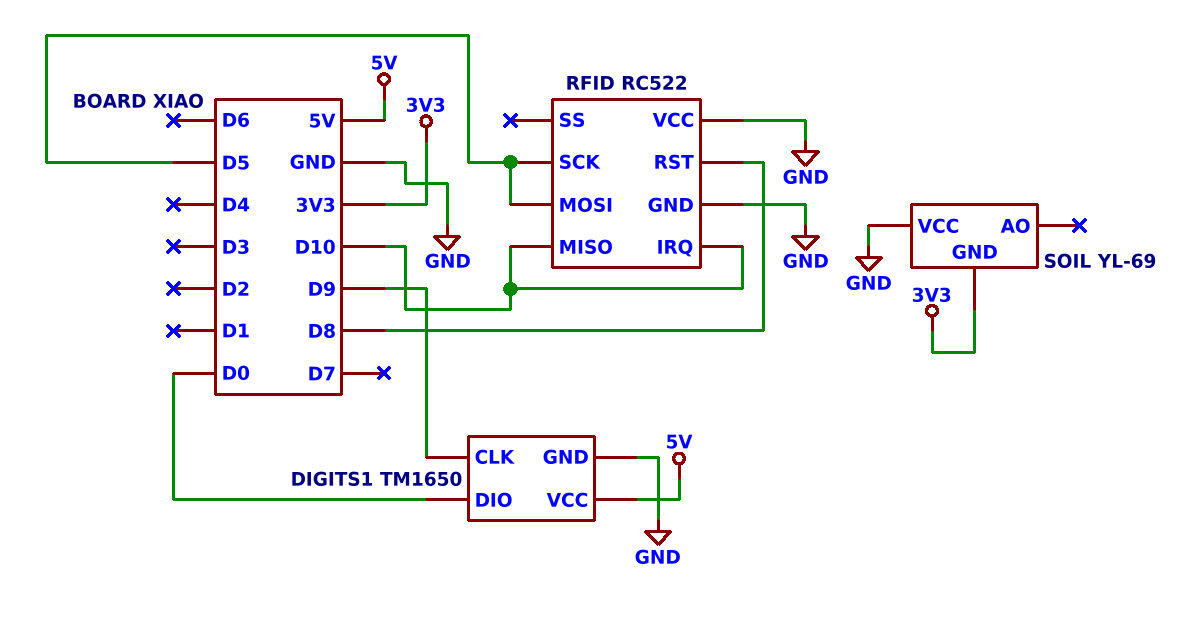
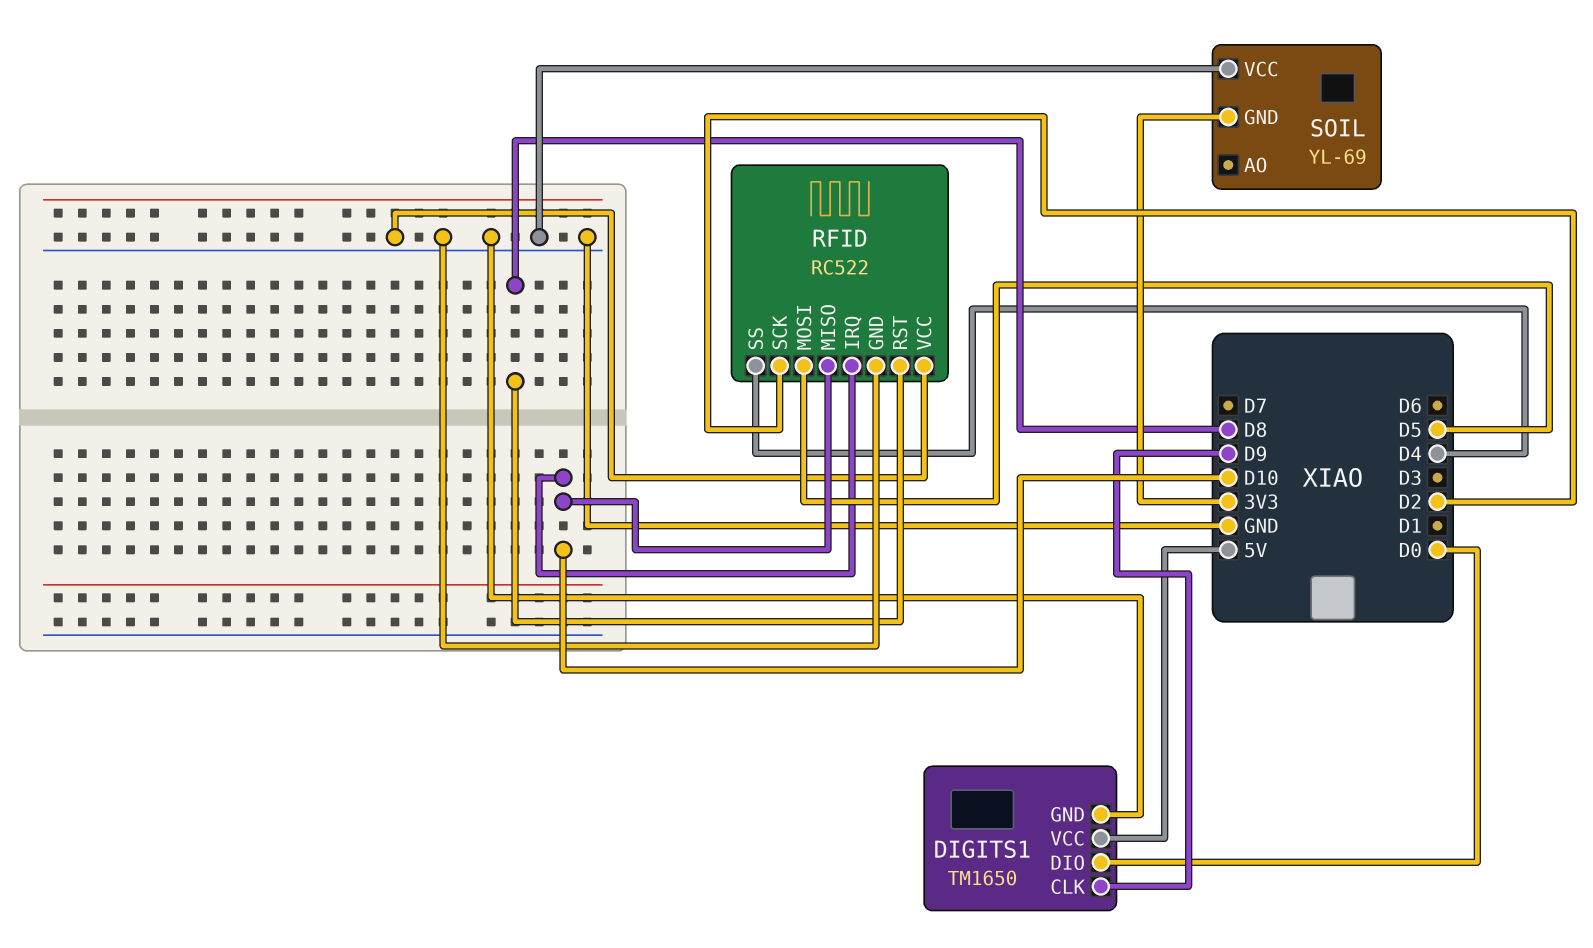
RFID pin SCK: D5 -> D2
RFID pin SS: none -> D4

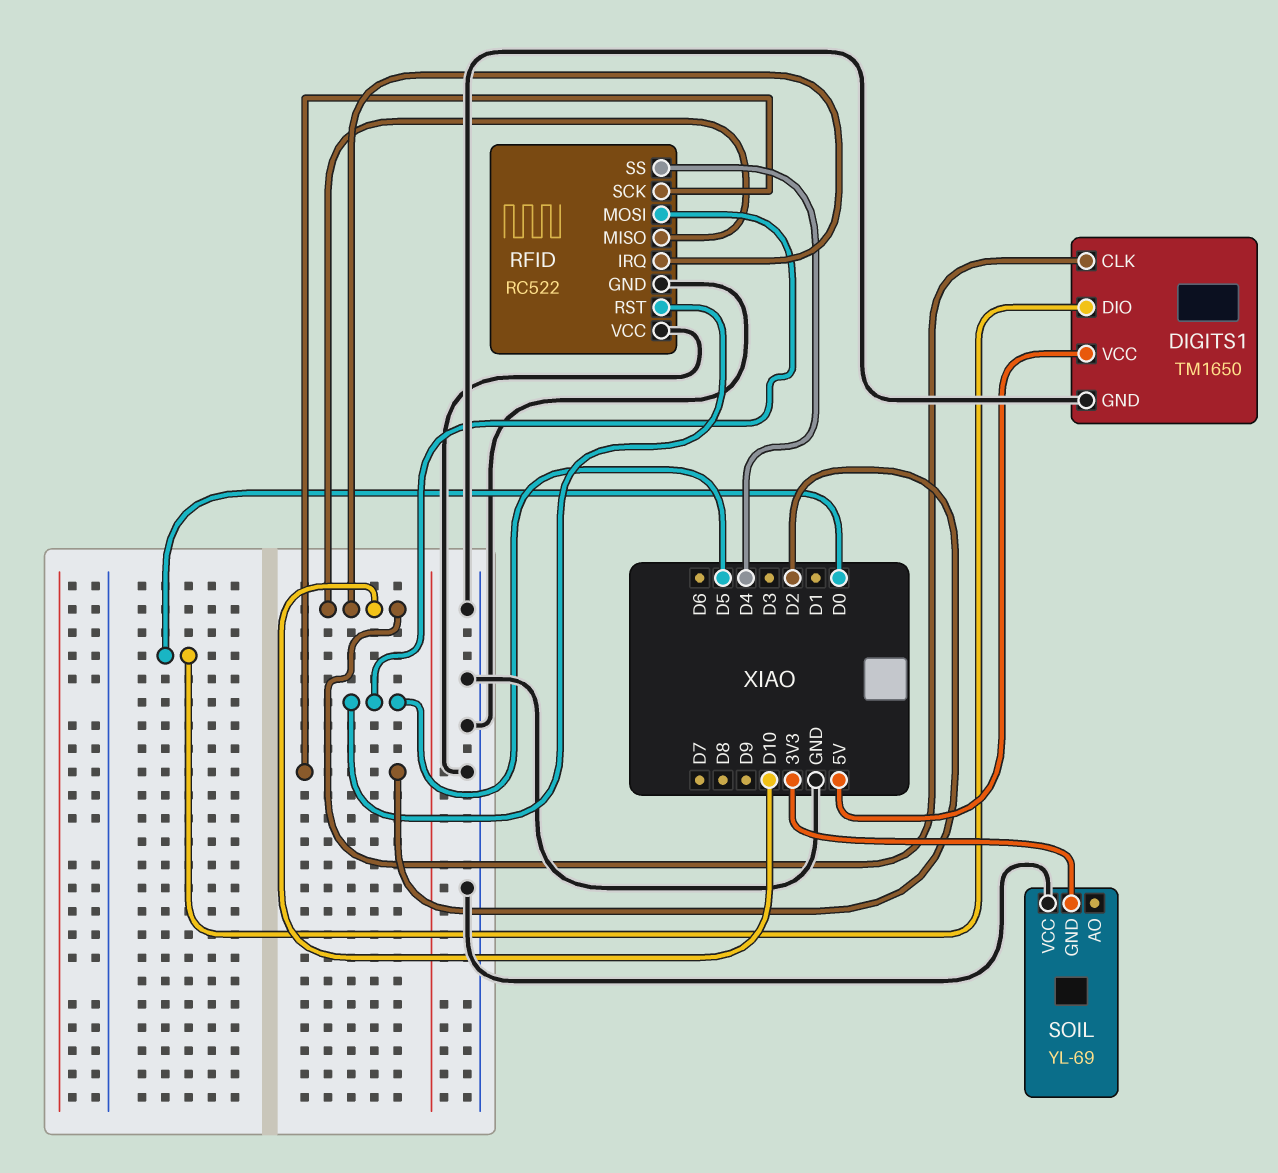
DIGITS1 pin CLK: D9 -> D10
RFID pin RST: D8 -> D5

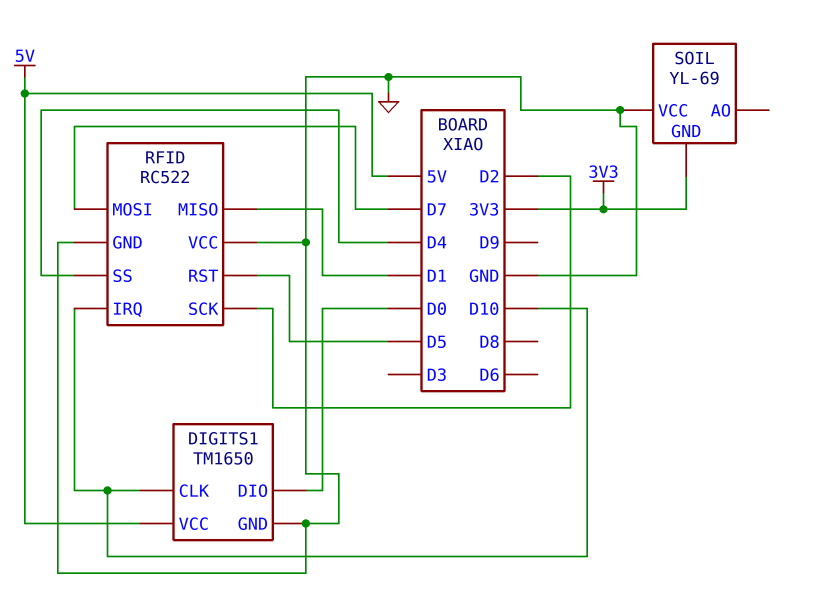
RFID pin MISO: D10 -> D1
RFID pin MOSI: D5 -> D7

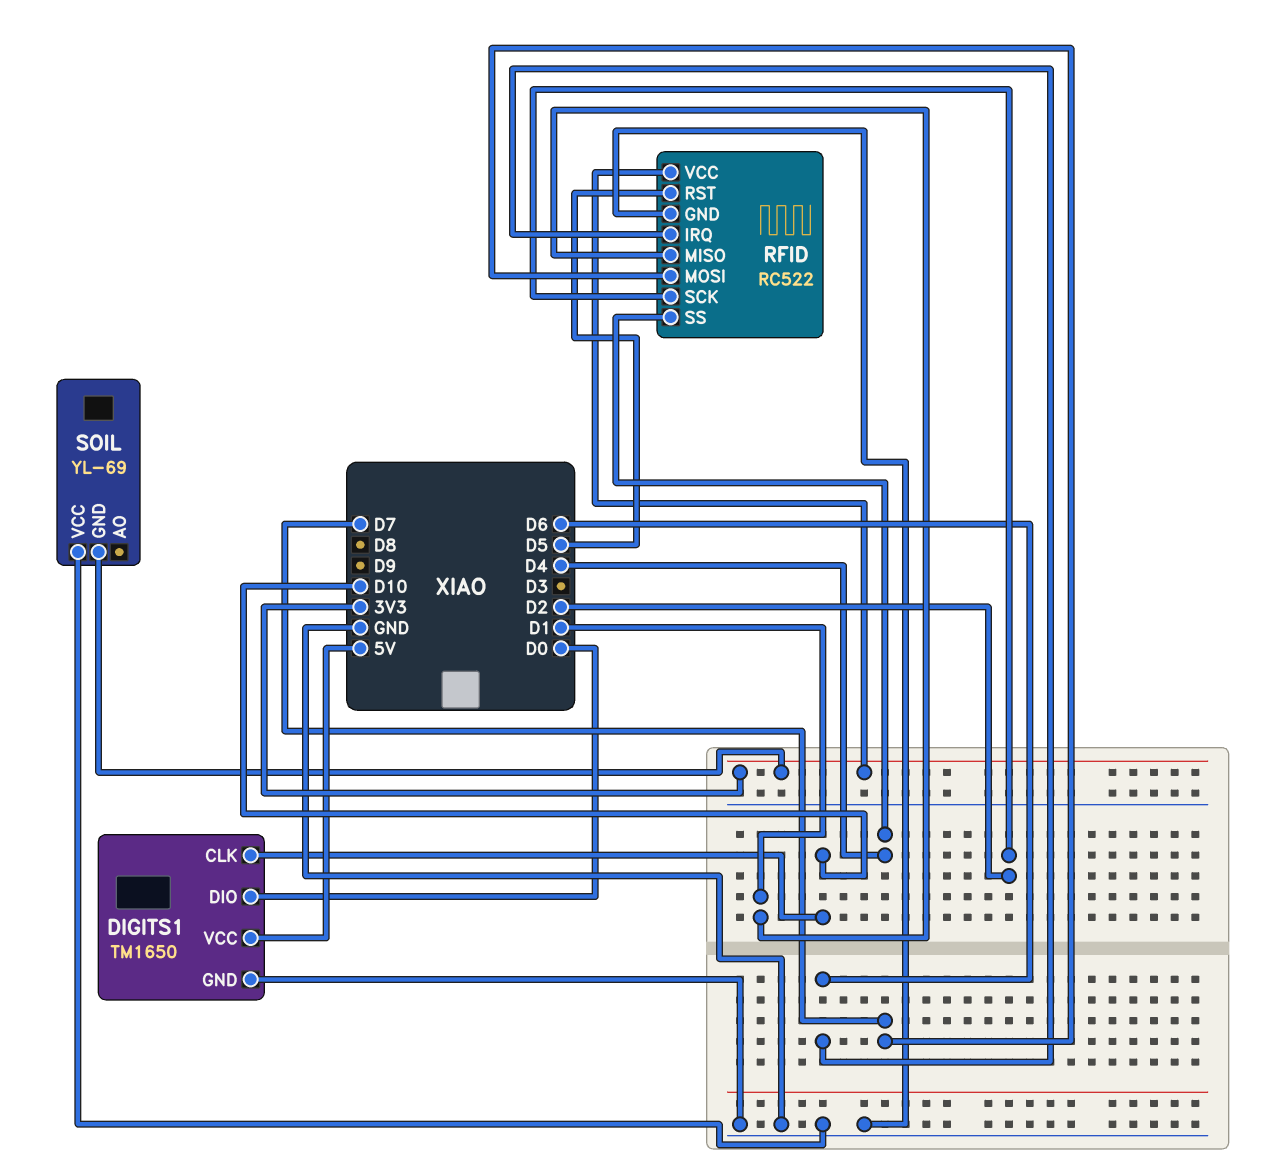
RFID pin IRQ: D10 -> D6
RFID pin VCC: GND -> 3V3

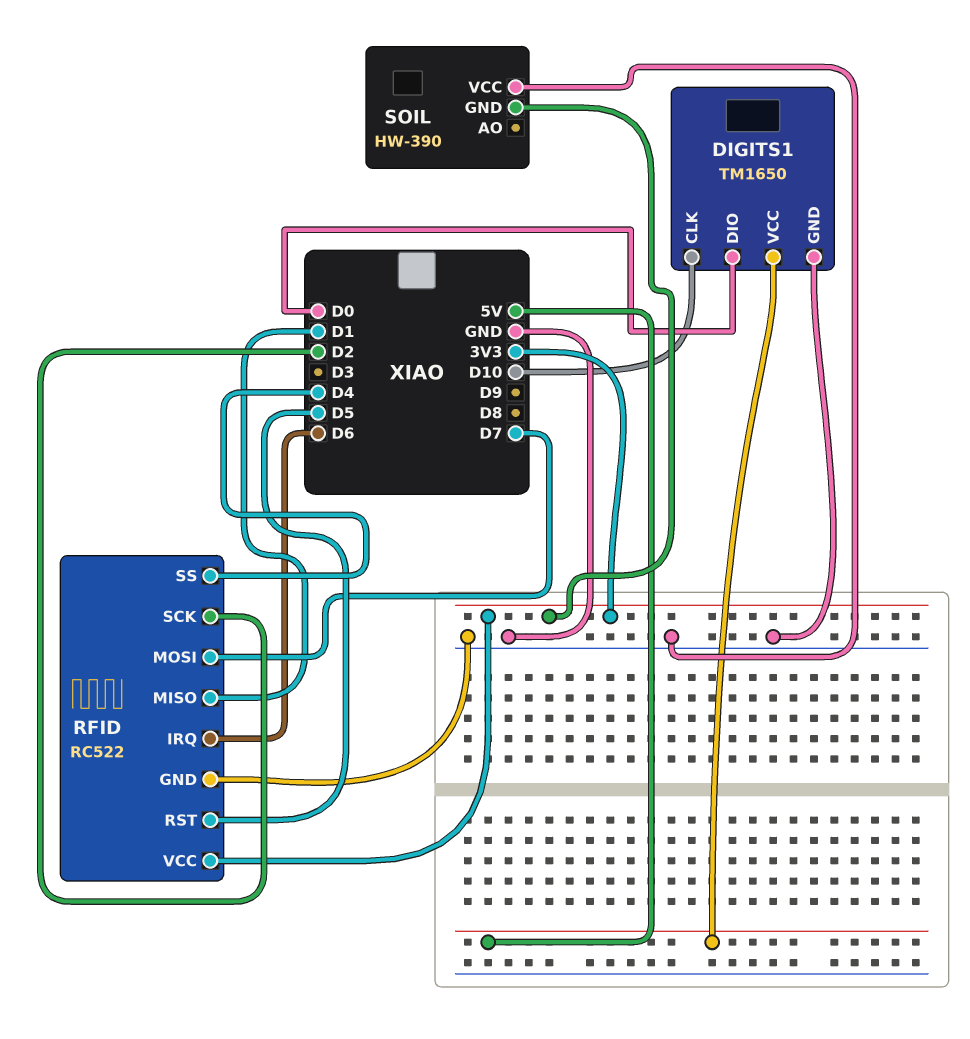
SOIL: YL-69 -> HW-390

